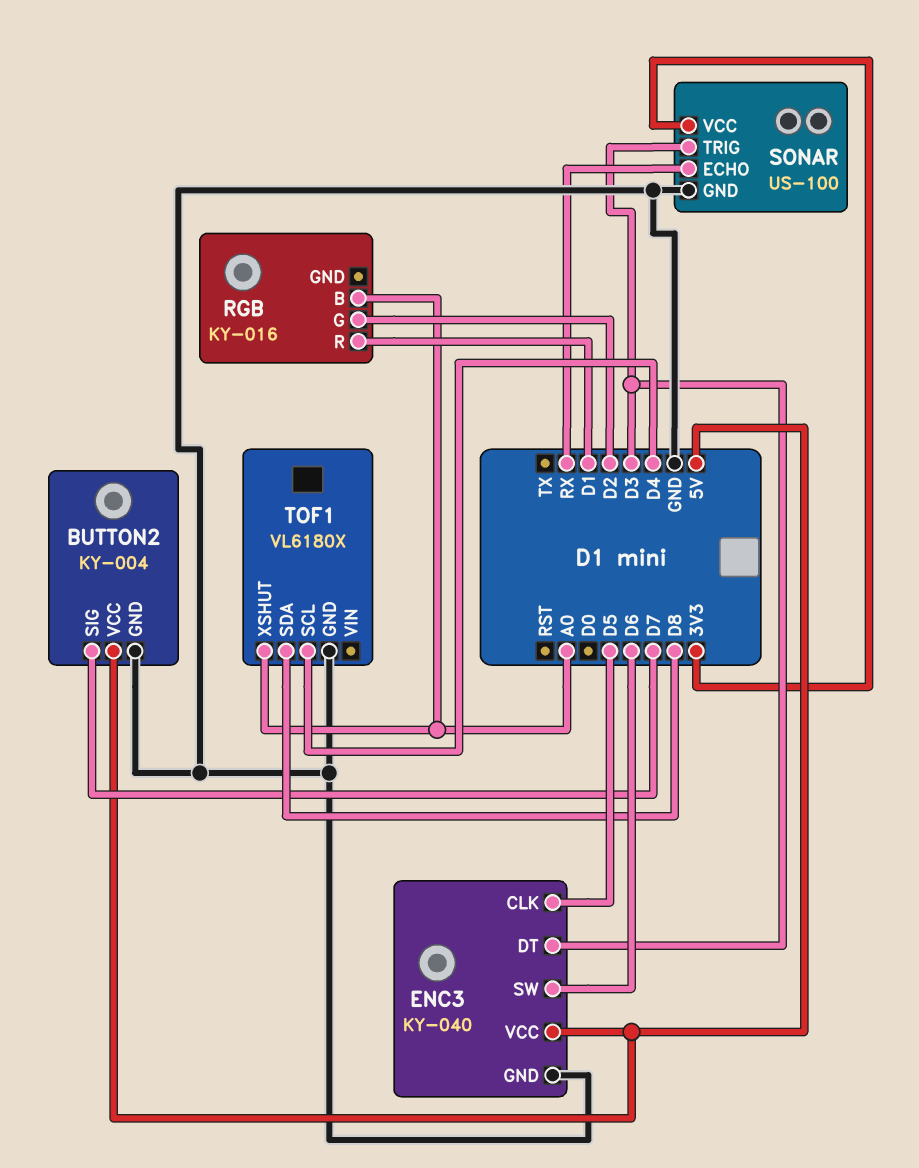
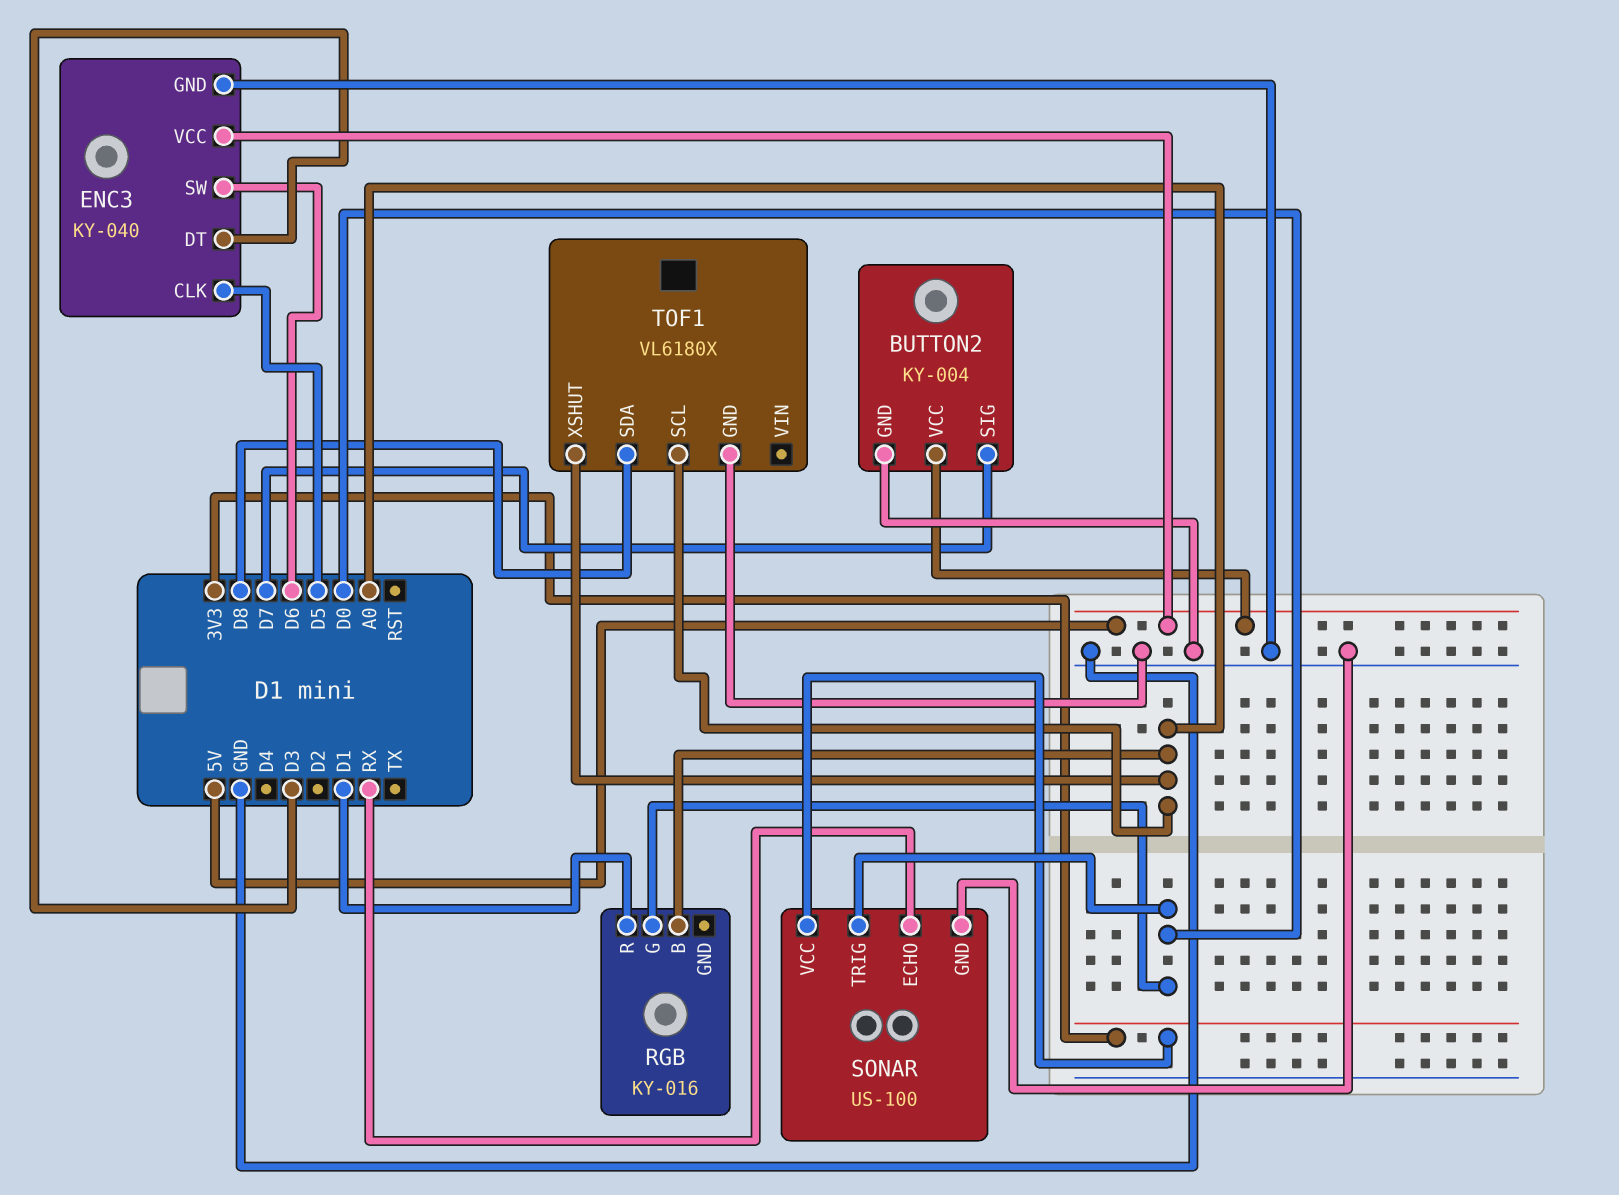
RGB pin G: D2 -> D0
SONAR pin TRIG: D3 -> D0
TOF1 pin SCL: D4 -> A0

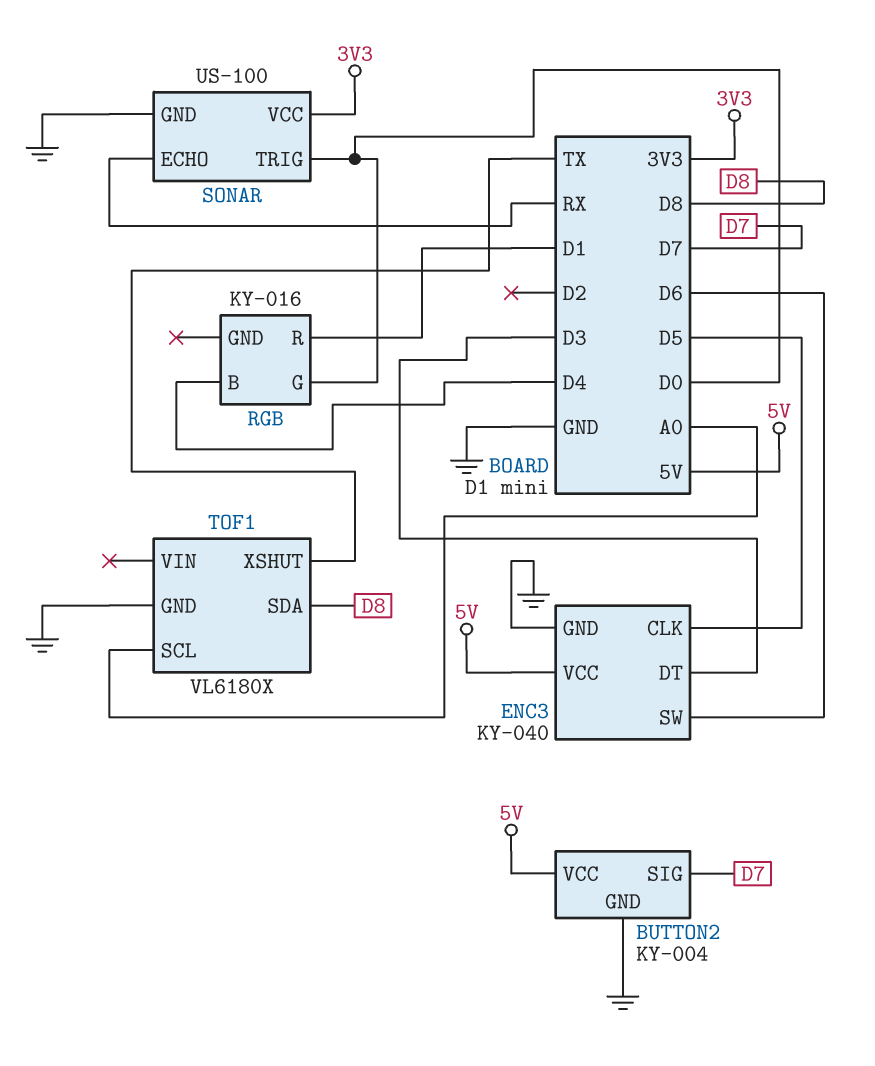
RGB pin B: A0 -> D4
TOF1 pin XSHUT: A0 -> TX

